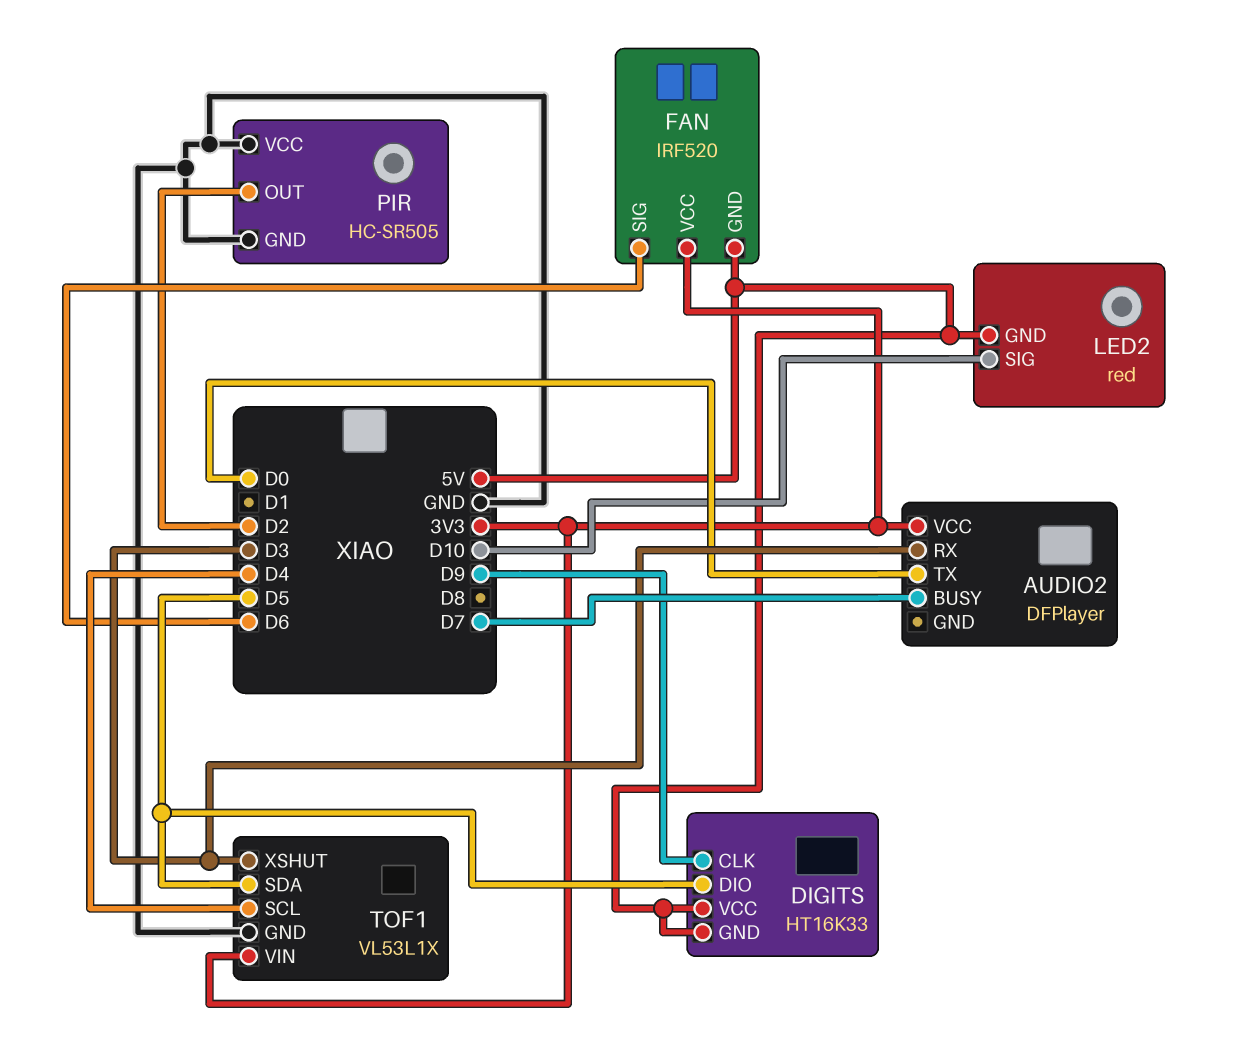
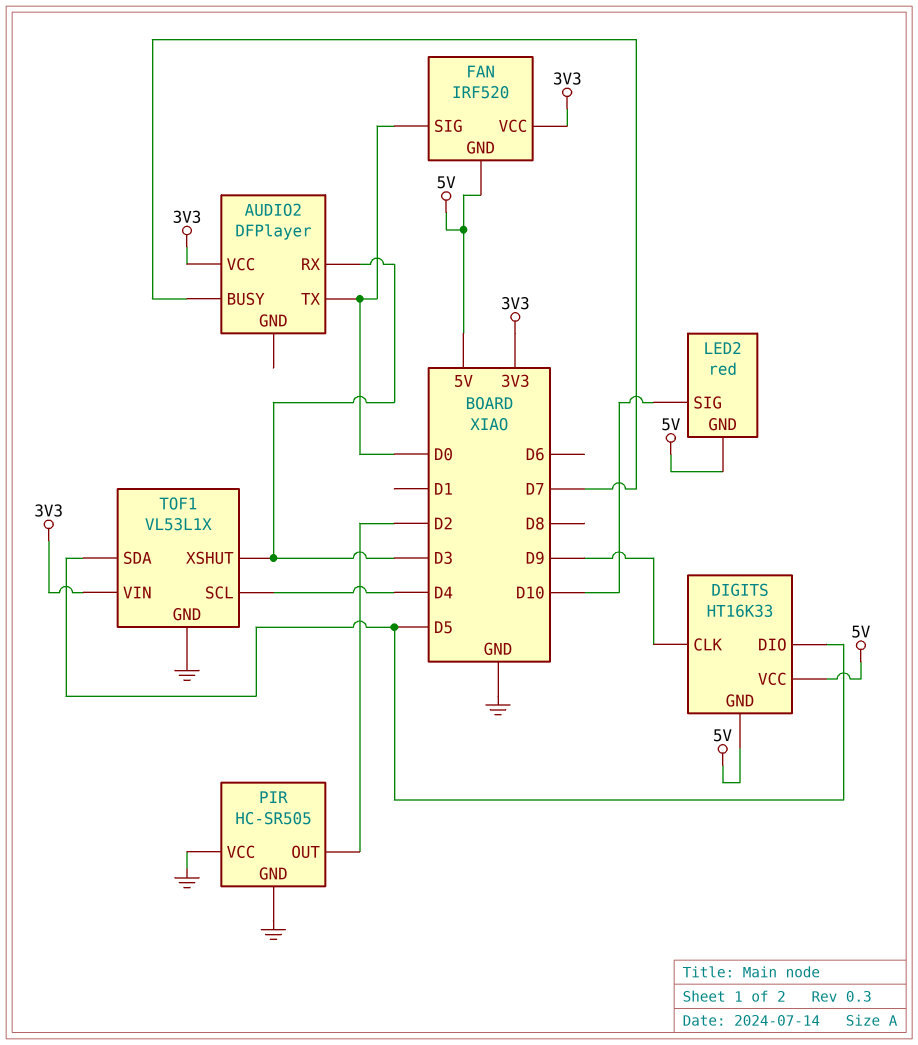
FAN pin SIG: D6 -> D0

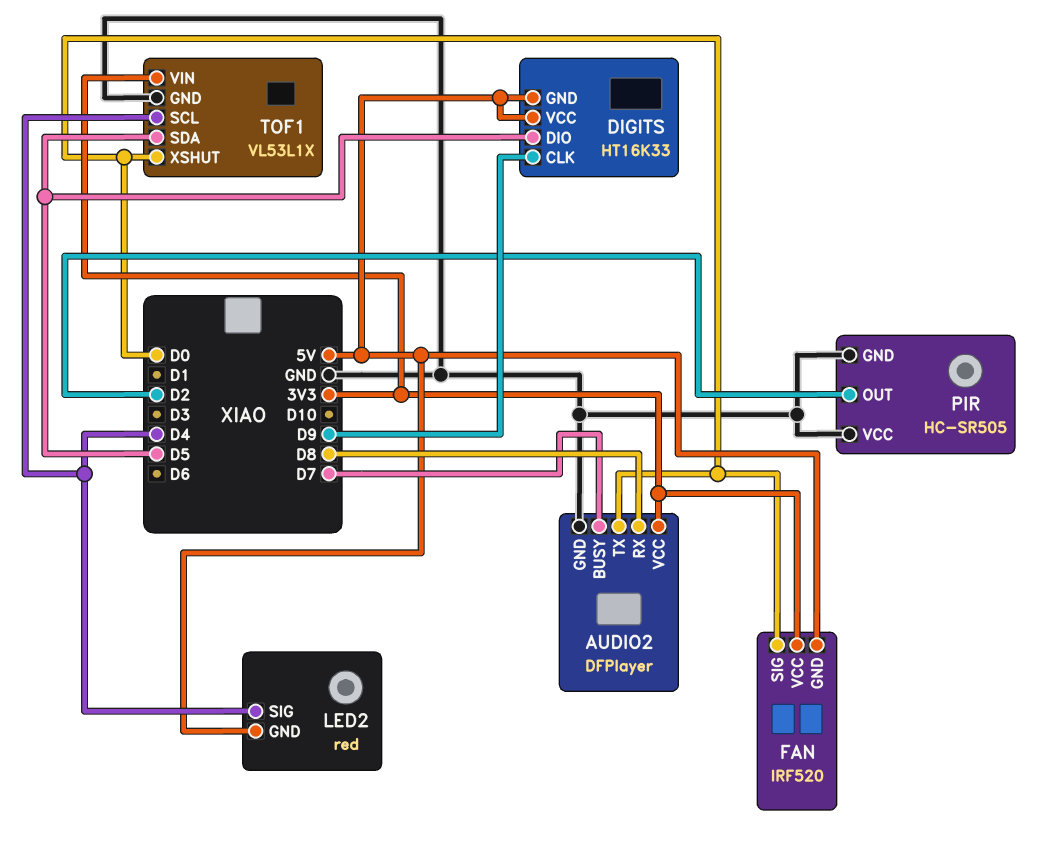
AUDIO2 pin GND: none -> GND
AUDIO2 pin RX: D3 -> D8
LED2 pin SIG: D10 -> D4
TOF1 pin XSHUT: D3 -> D0

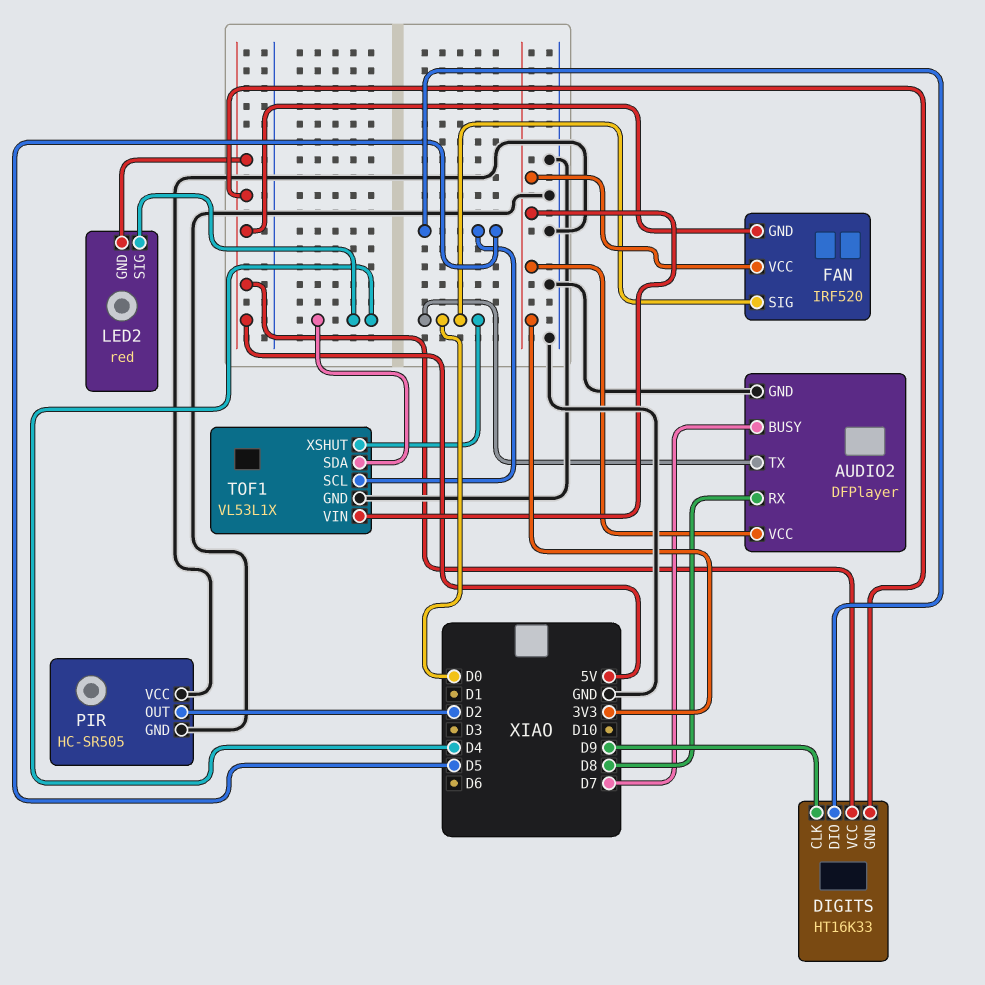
TOF1 pin SCL: D4 -> D5
TOF1 pin SDA: D5 -> D4

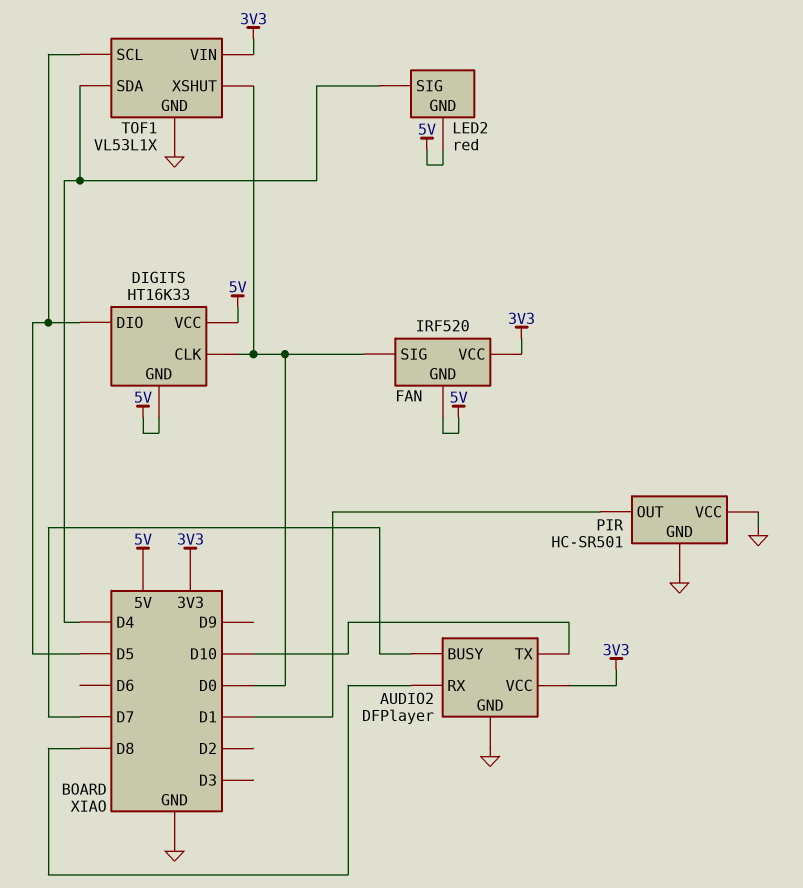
AUDIO2 pin TX: D0 -> D10
DIGITS pin CLK: D9 -> D0
PIR: HC-SR505 -> HC-SR501
PIR pin OUT: D2 -> D1

